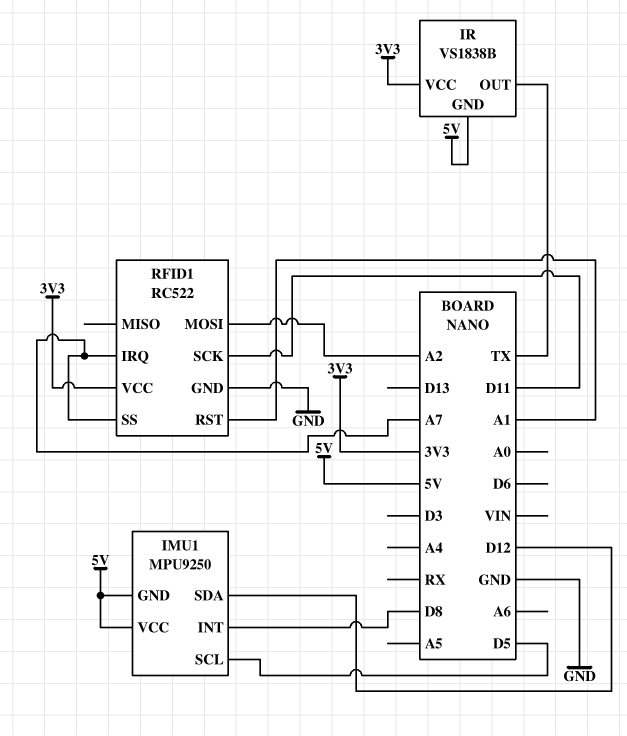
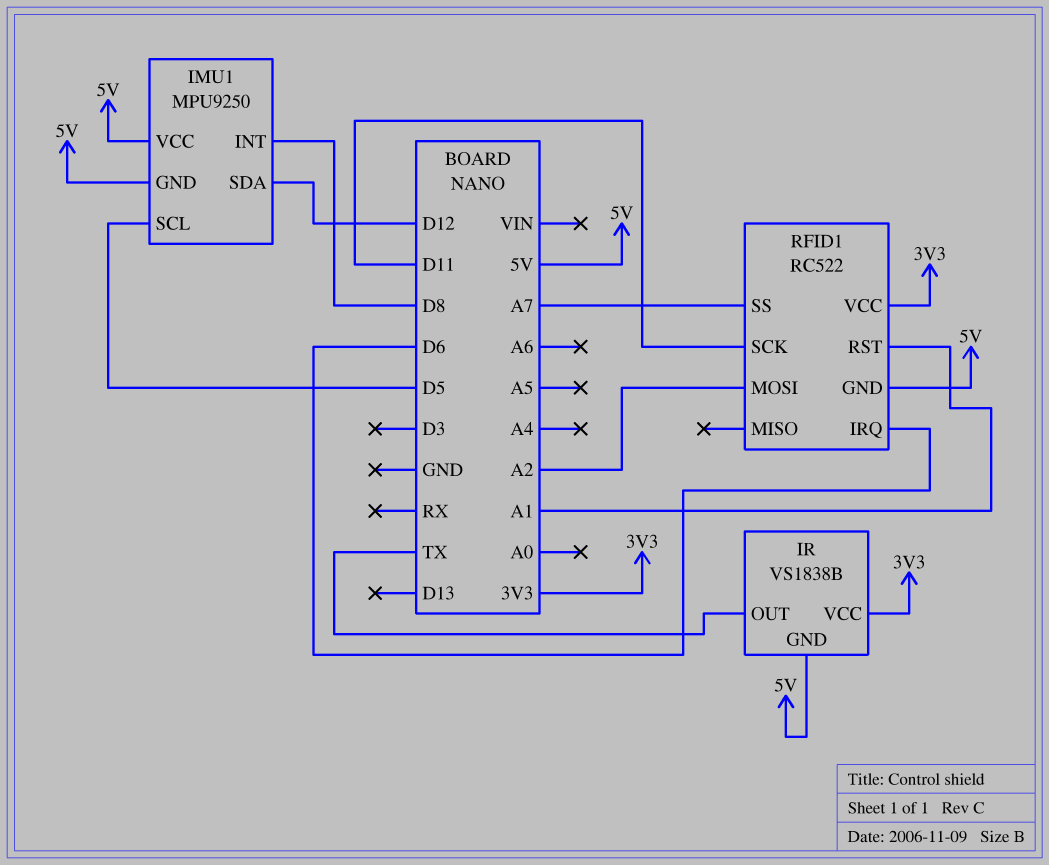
RFID1 pin GND: GND -> 5V
RFID1 pin IRQ: A7 -> D6

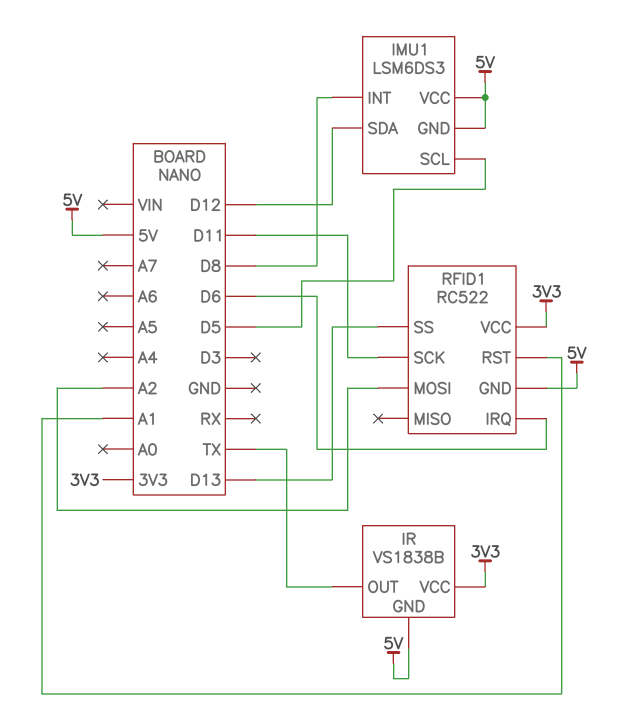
IMU1: MPU9250 -> LSM6DS3
RFID1 pin SS: A7 -> D13

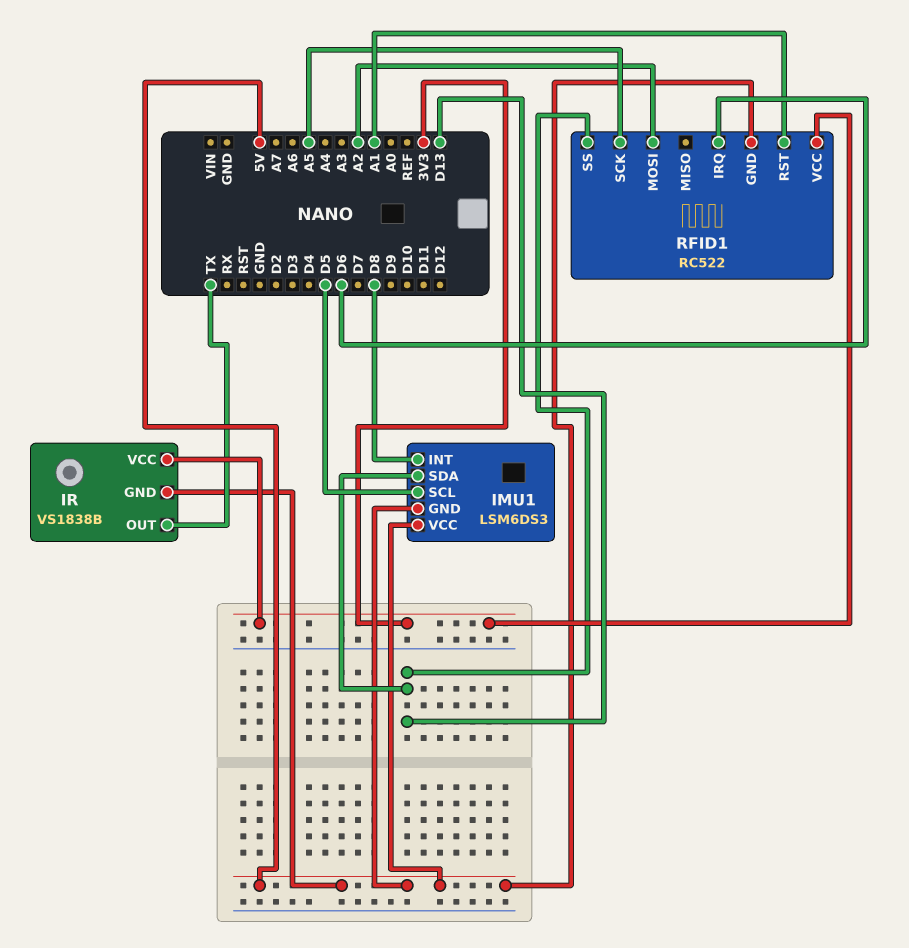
IMU1 pin SDA: D12 -> D13
RFID1 pin SCK: D11 -> A5

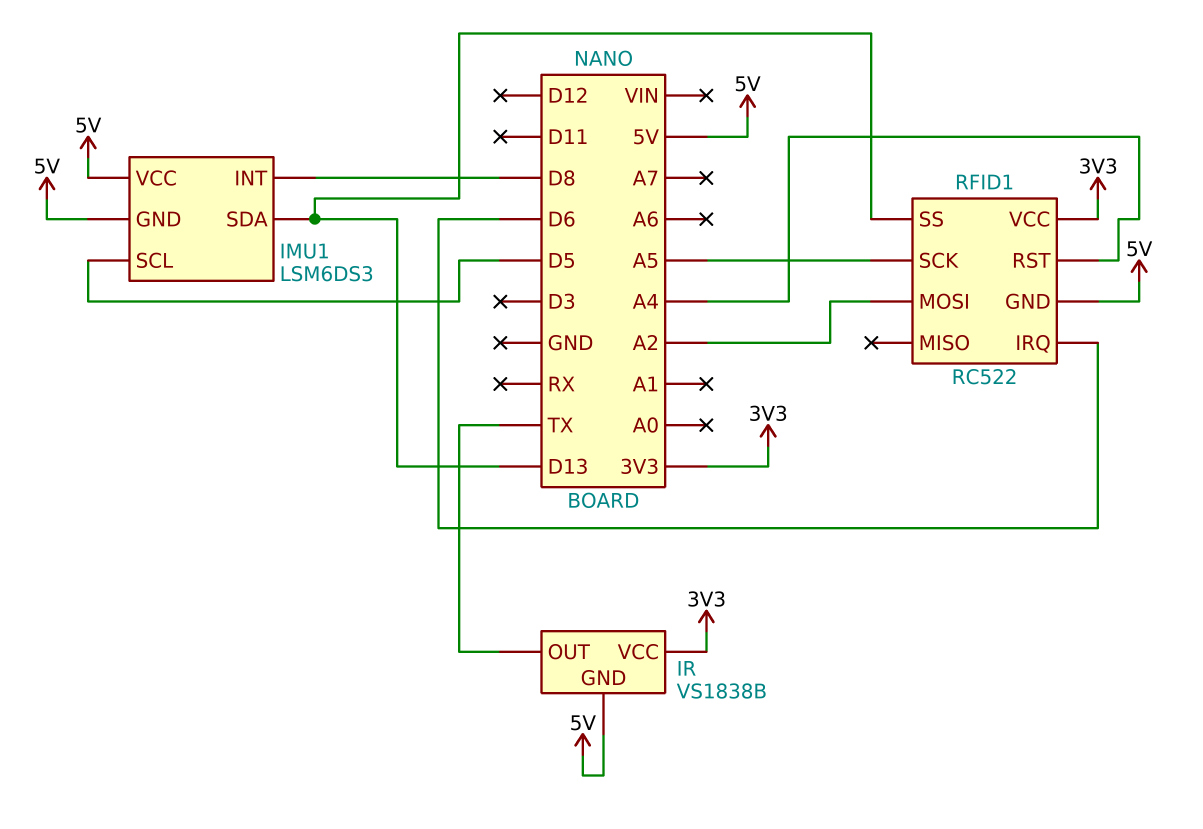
RFID1 pin RST: A1 -> A4

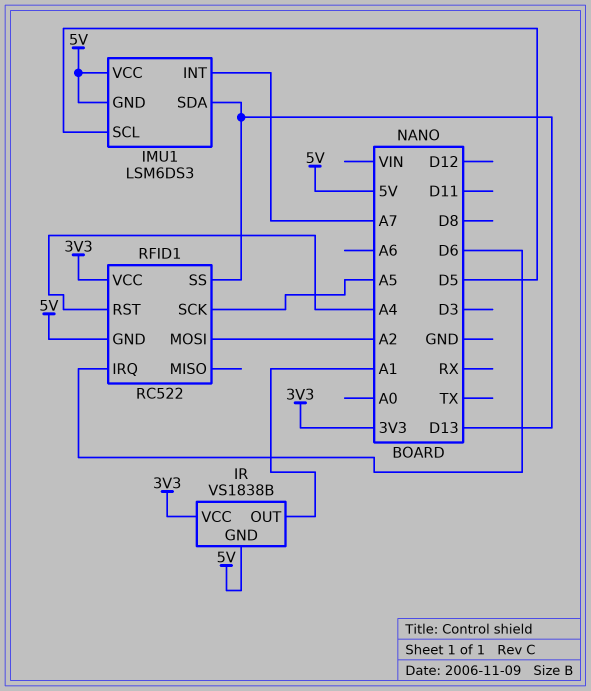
IMU1 pin INT: D8 -> A7
IR pin OUT: TX -> A1

